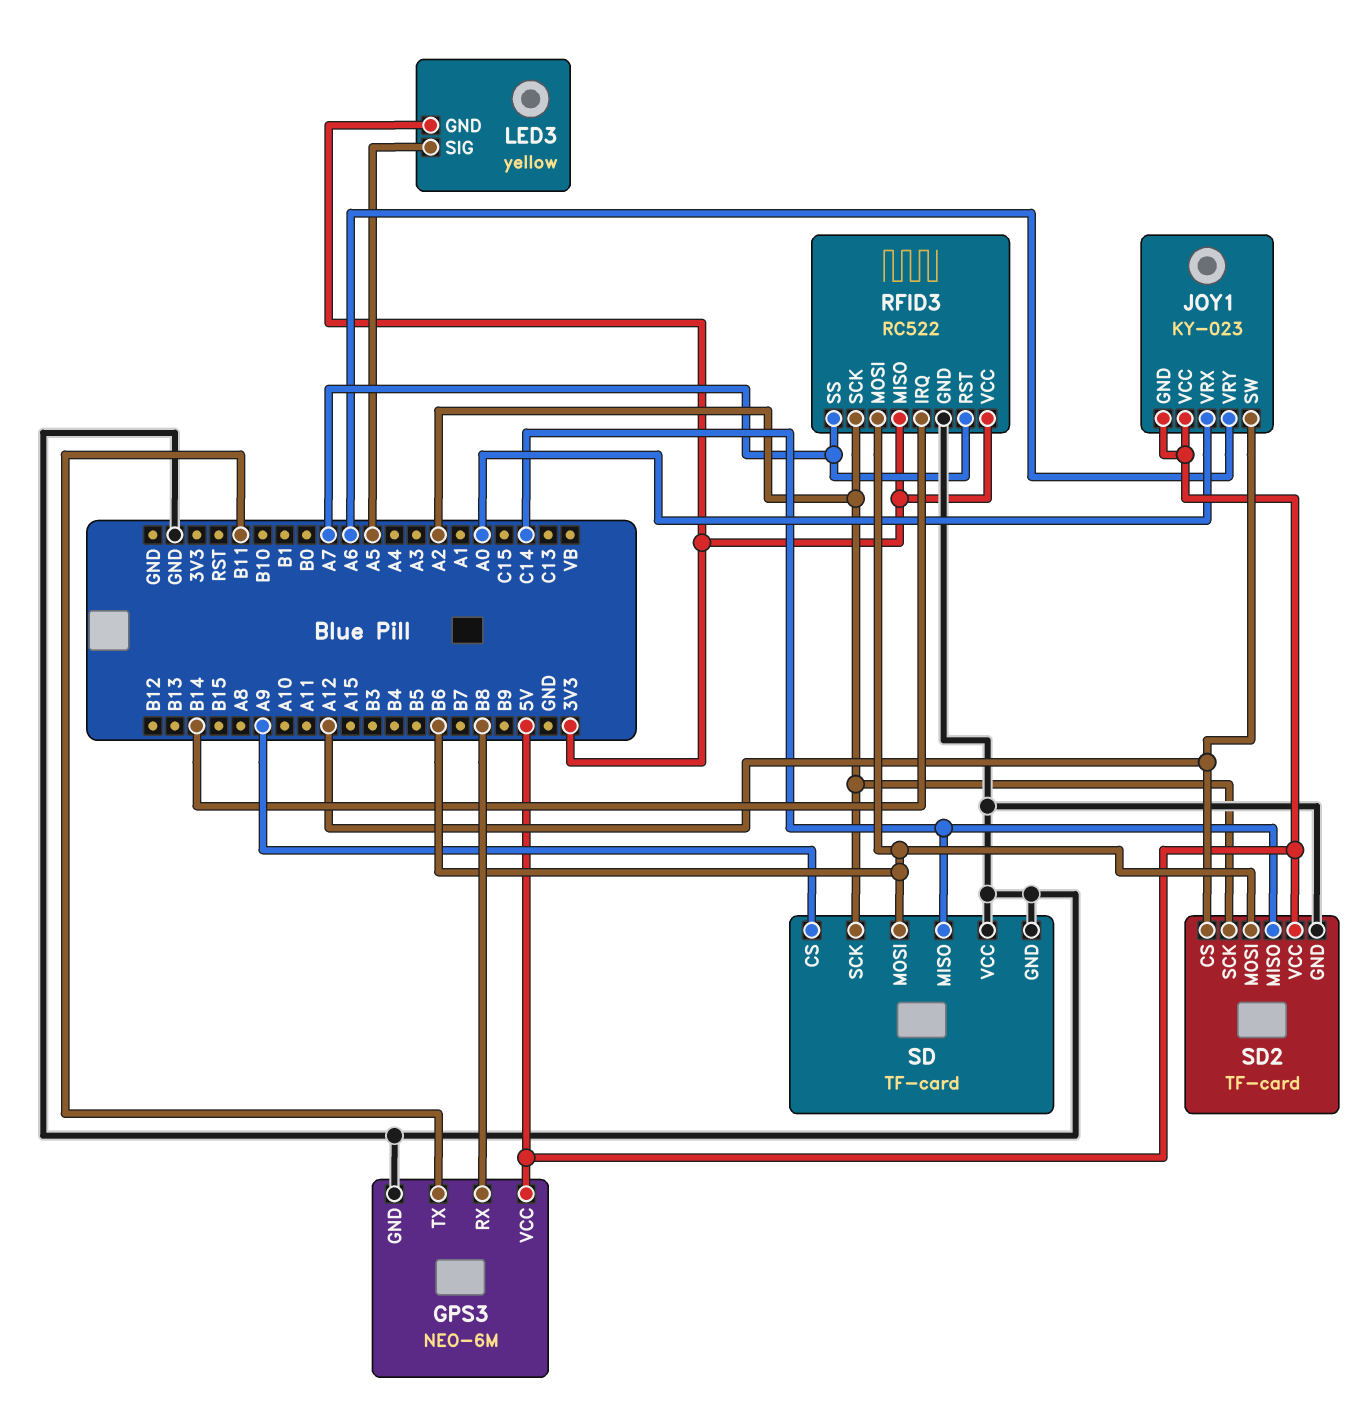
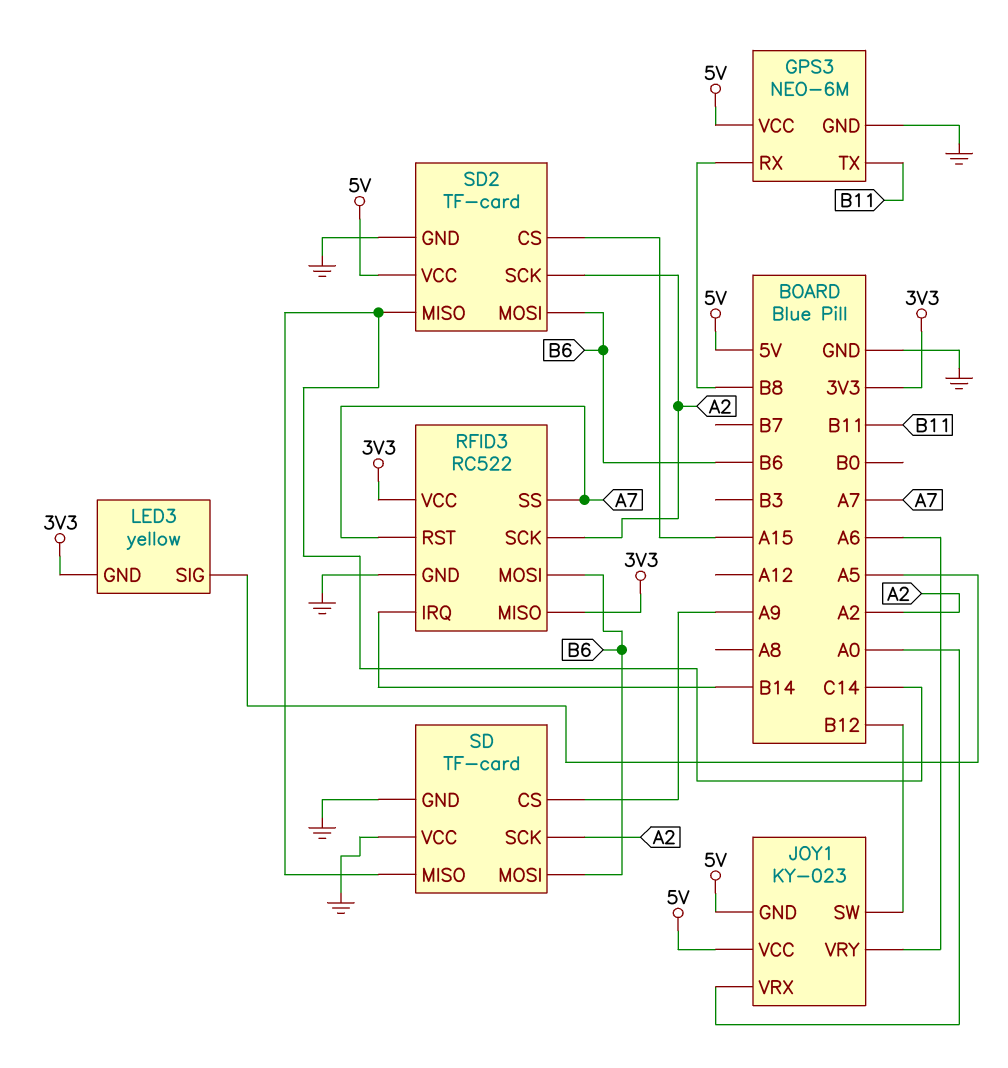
JOY1 pin SW: A12 -> B12
SD2 pin CS: A12 -> A15

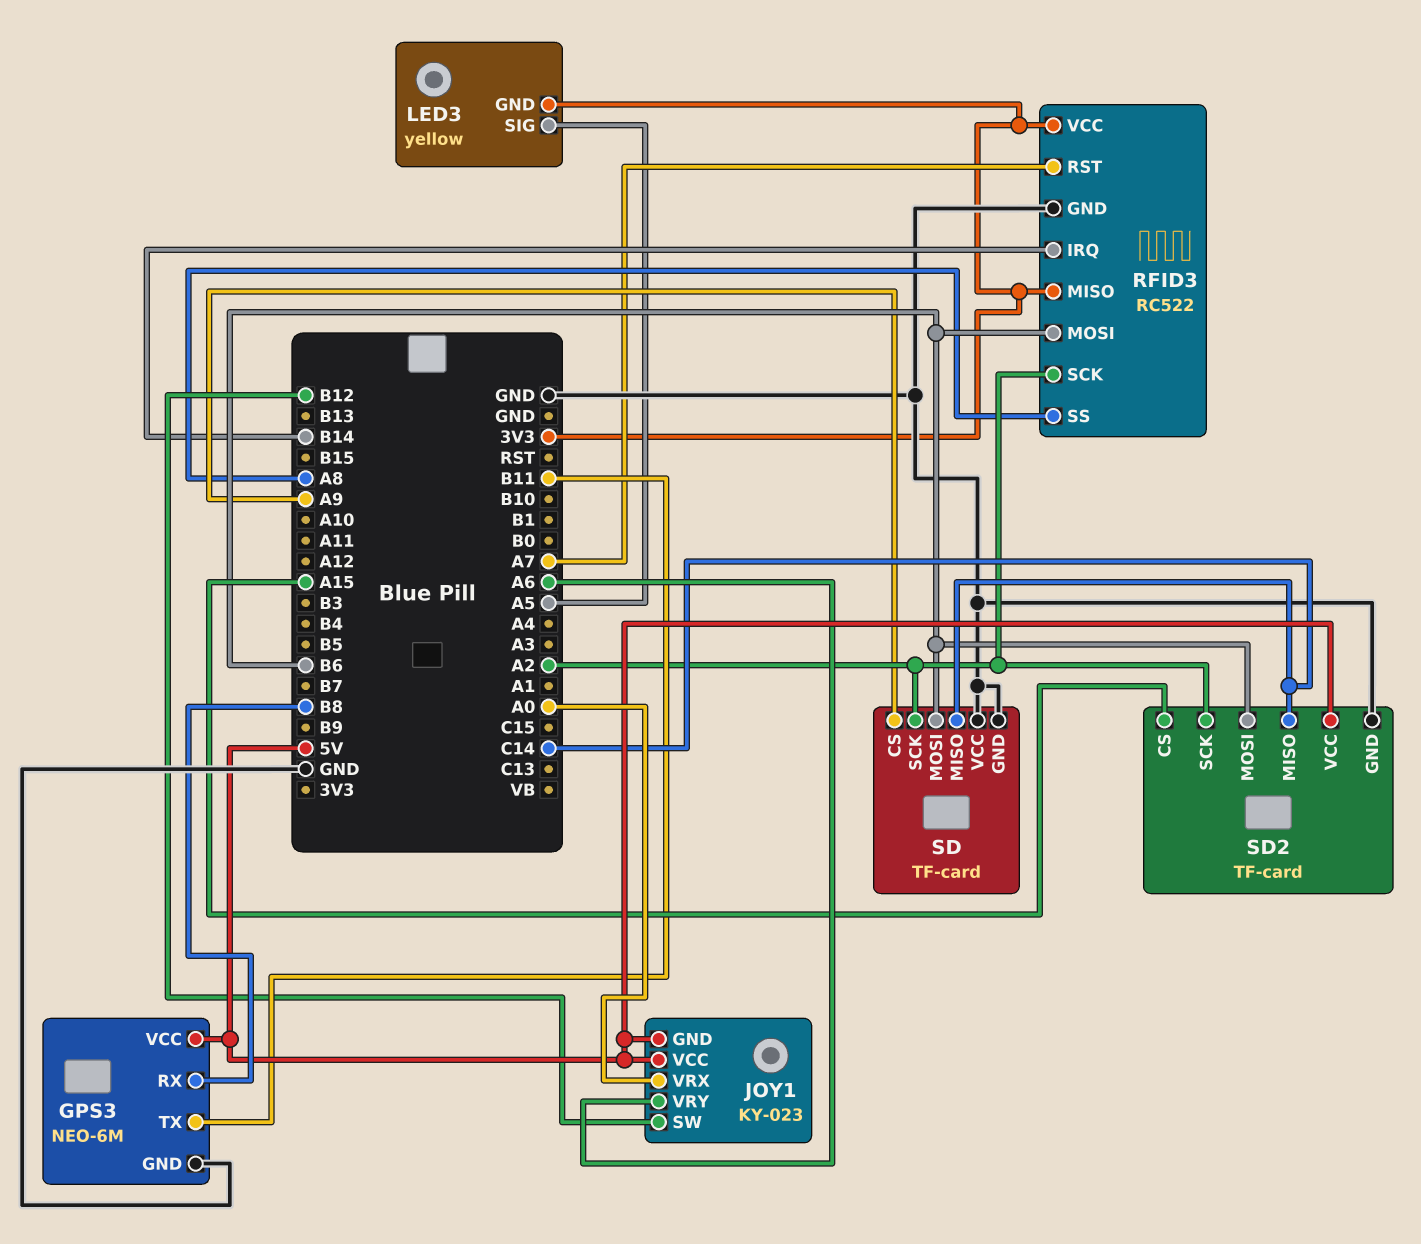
RFID3 pin SS: A7 -> A8

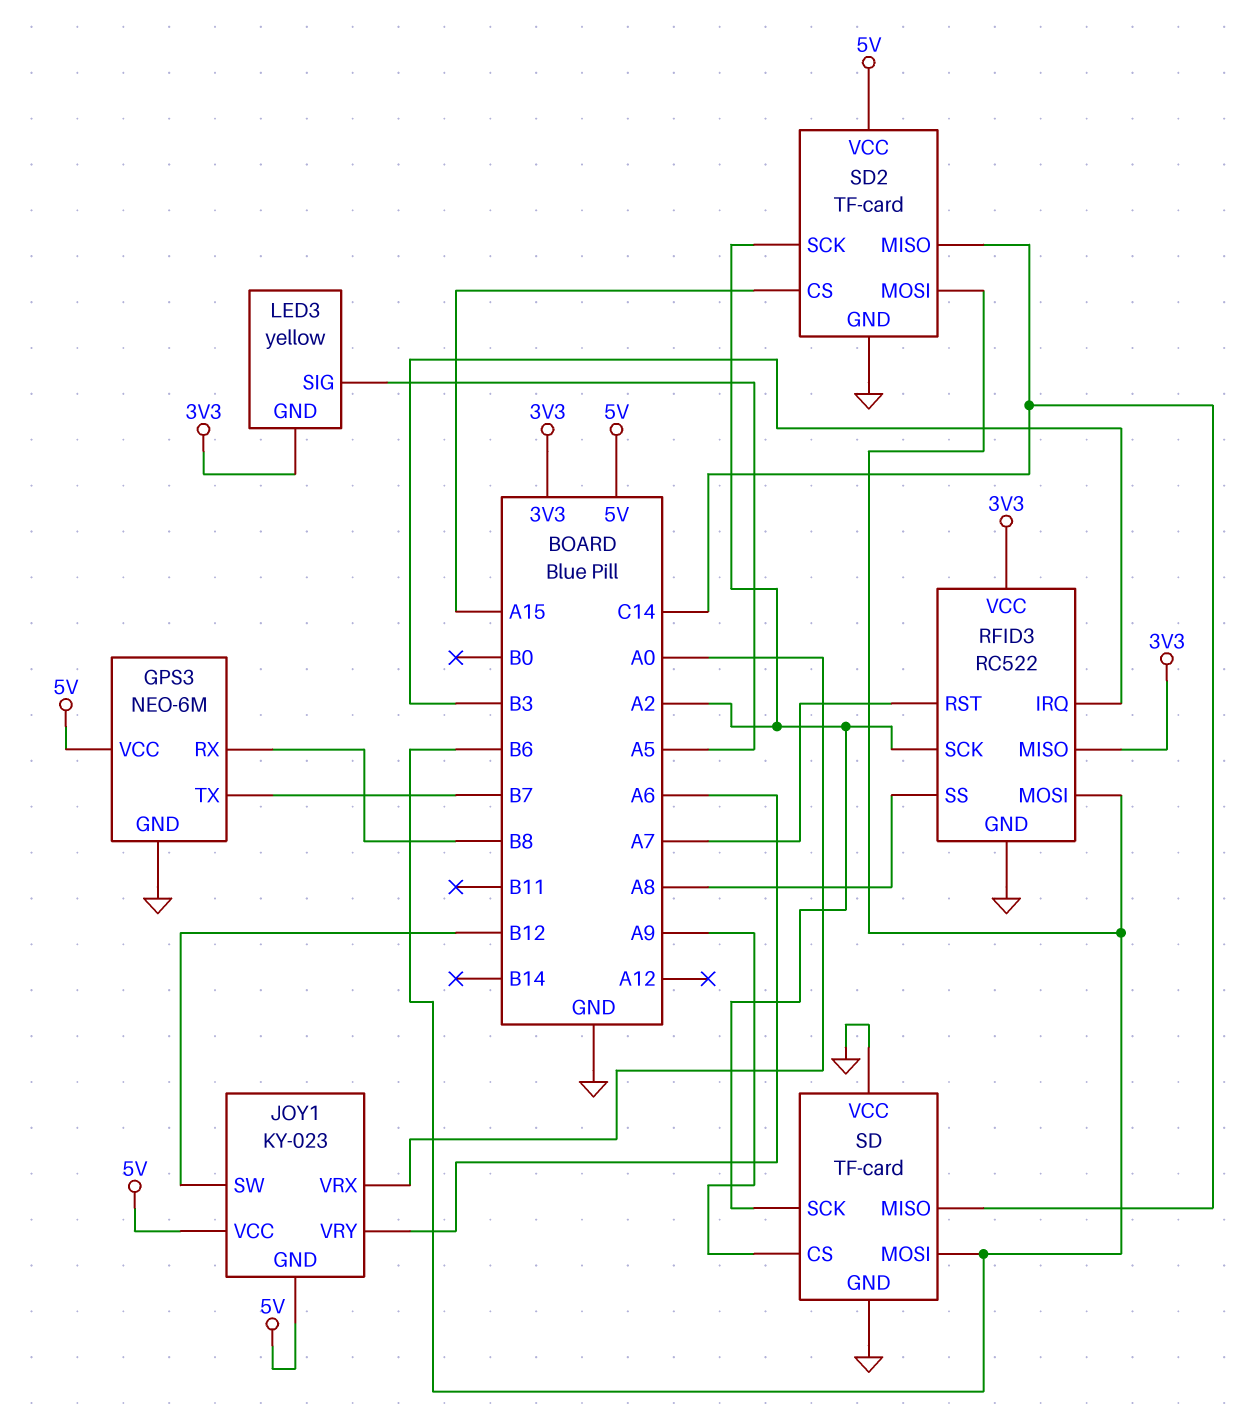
GPS3 pin TX: B11 -> B7
RFID3 pin IRQ: B14 -> B3

